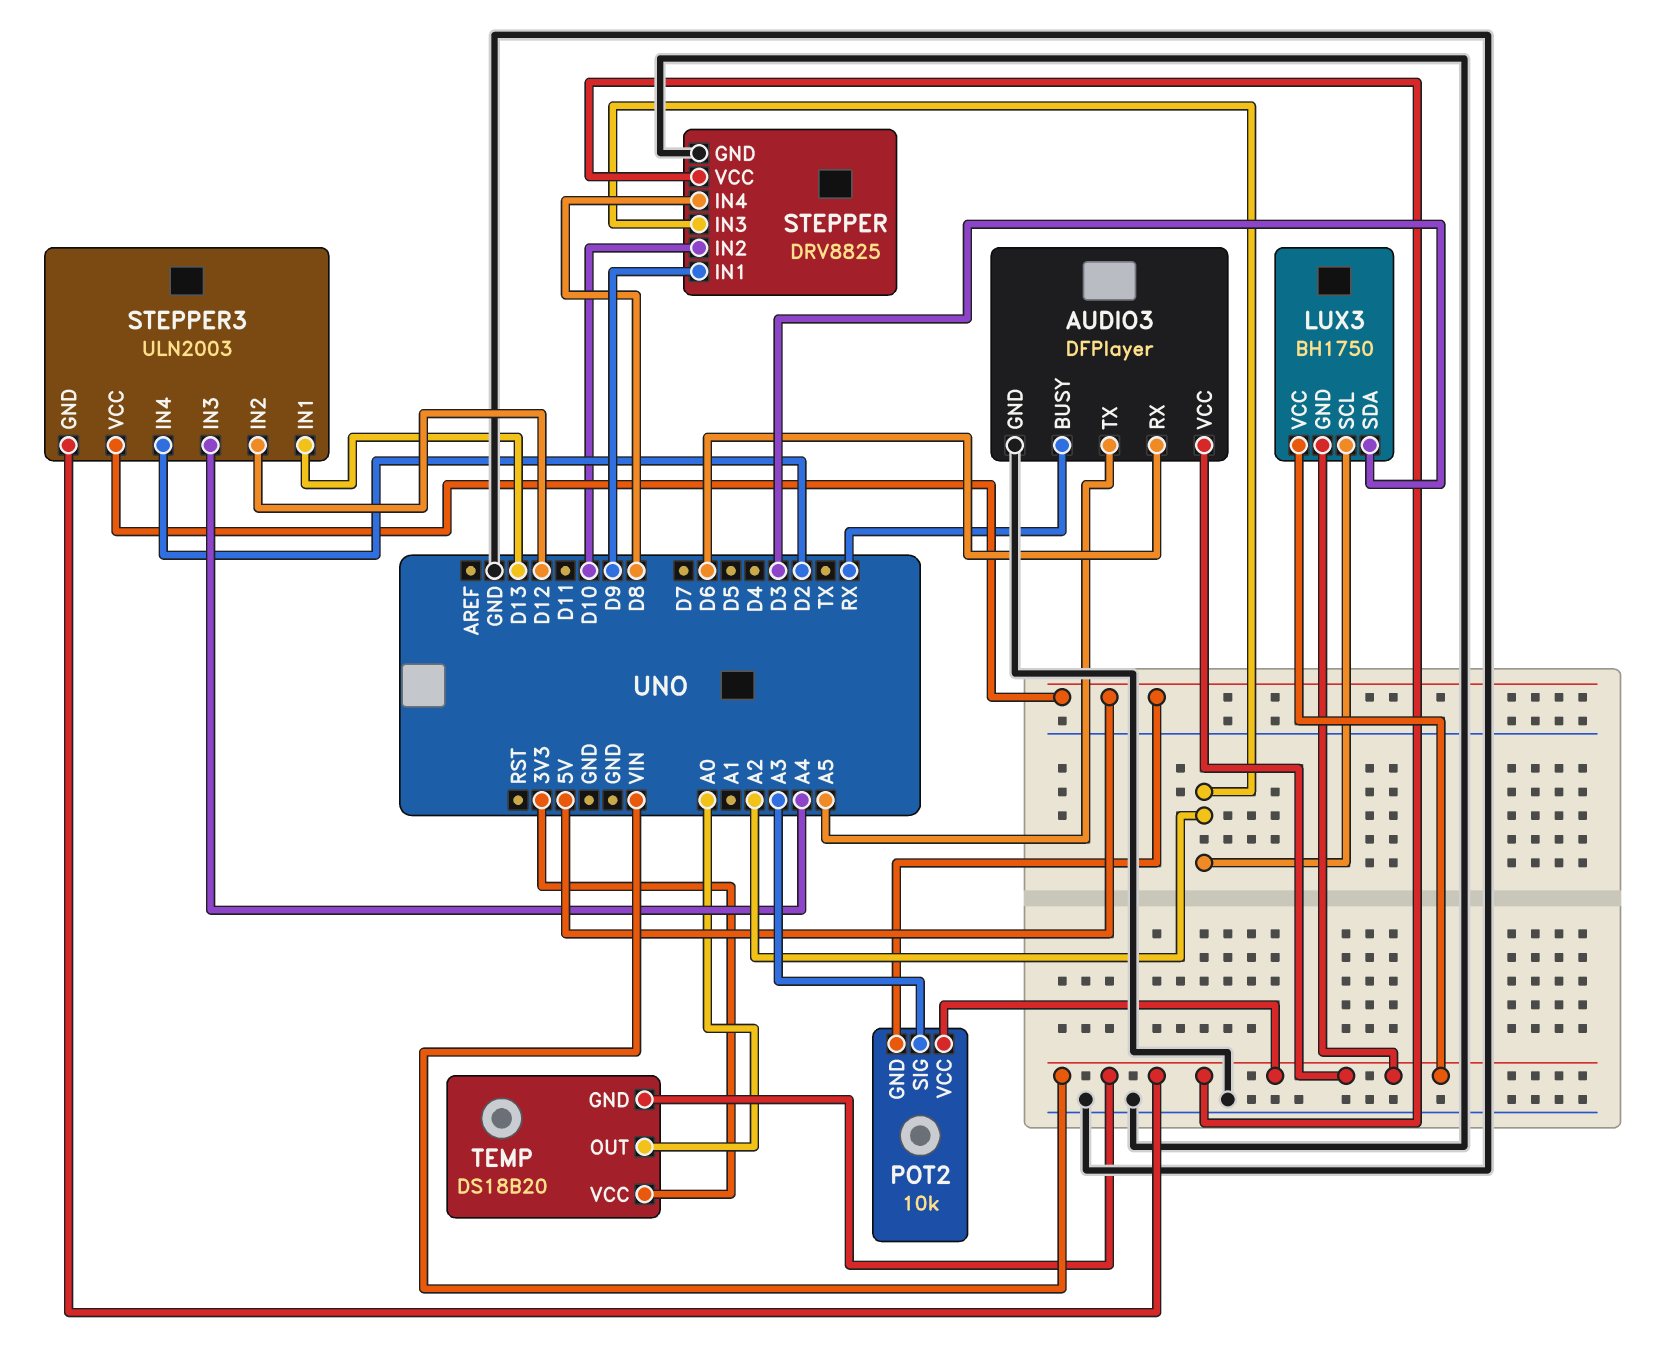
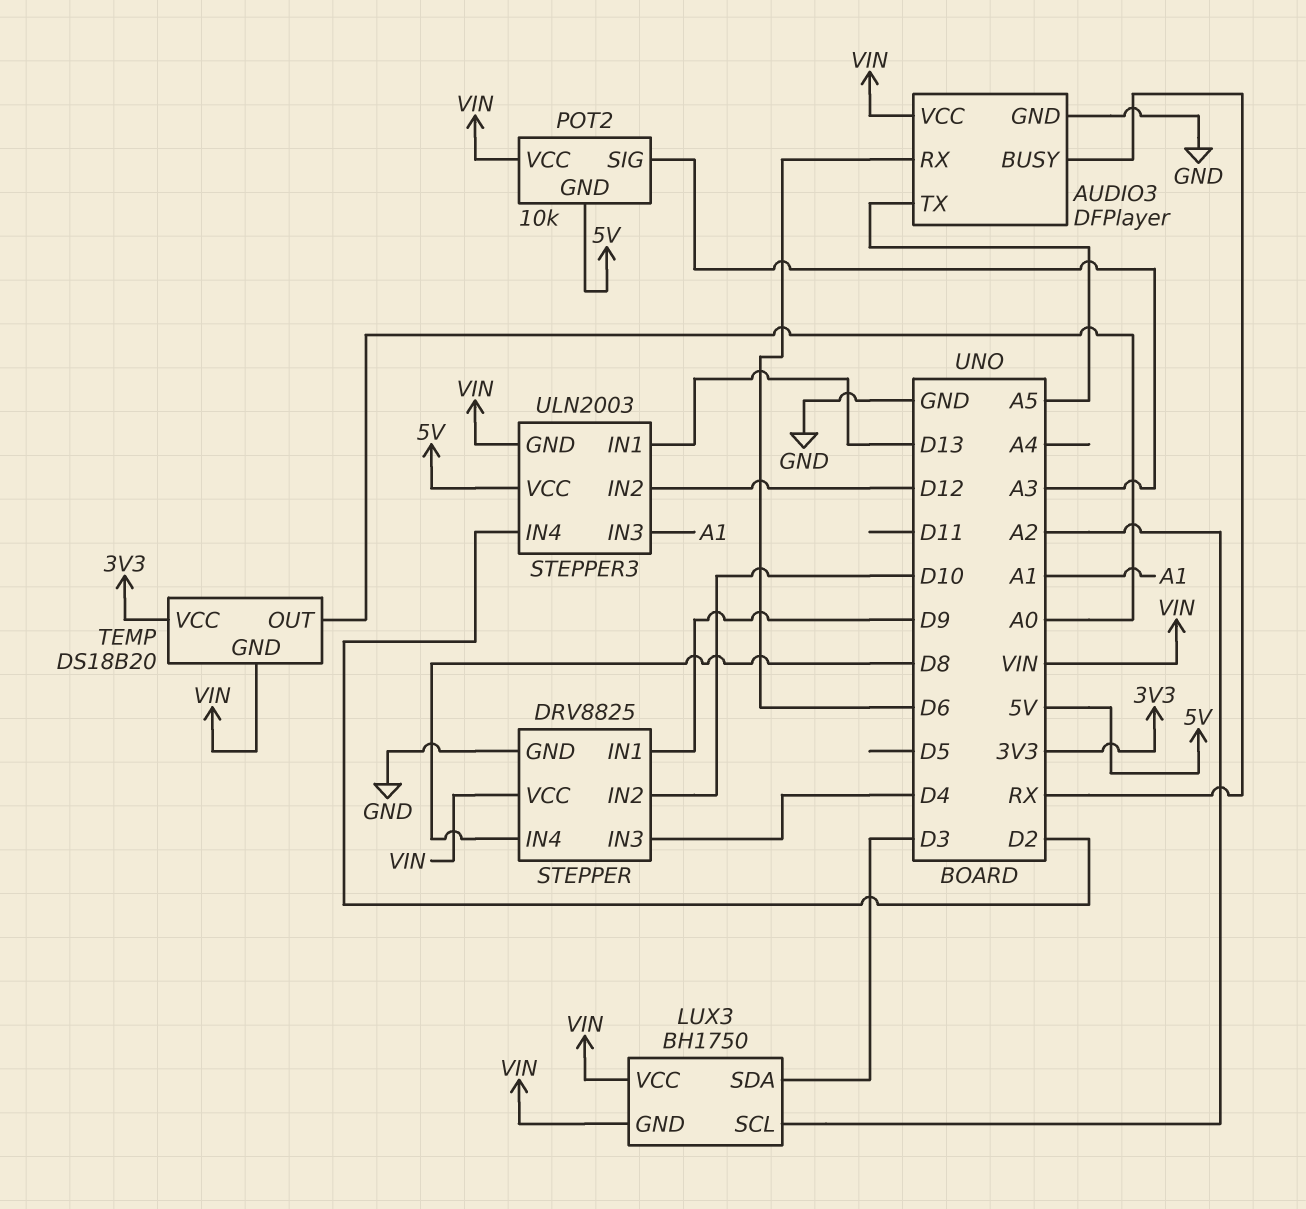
STEPPER pin IN3: A2 -> D4
STEPPER3 pin IN3: A4 -> A1

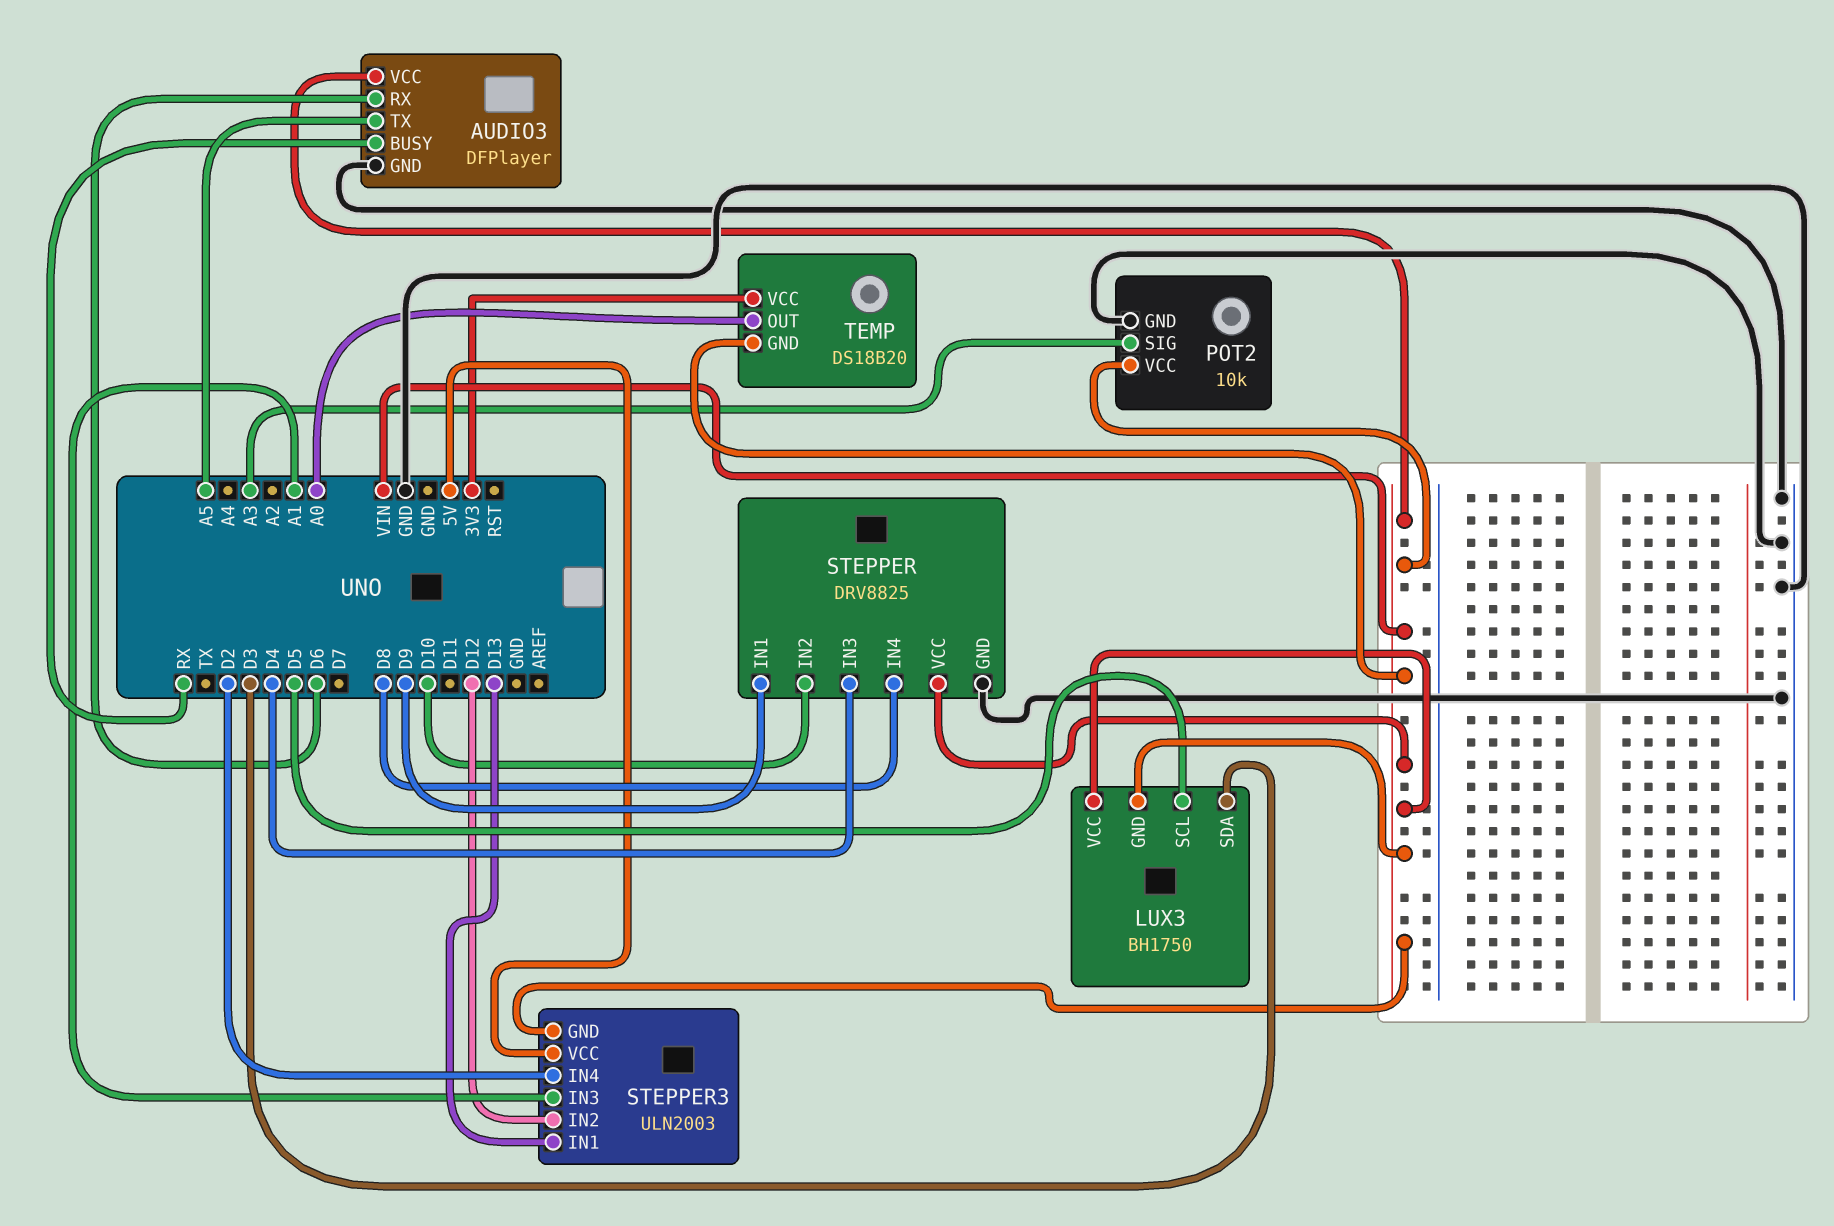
LUX3 pin SCL: A2 -> D5
POT2 pin GND: 5V -> GND

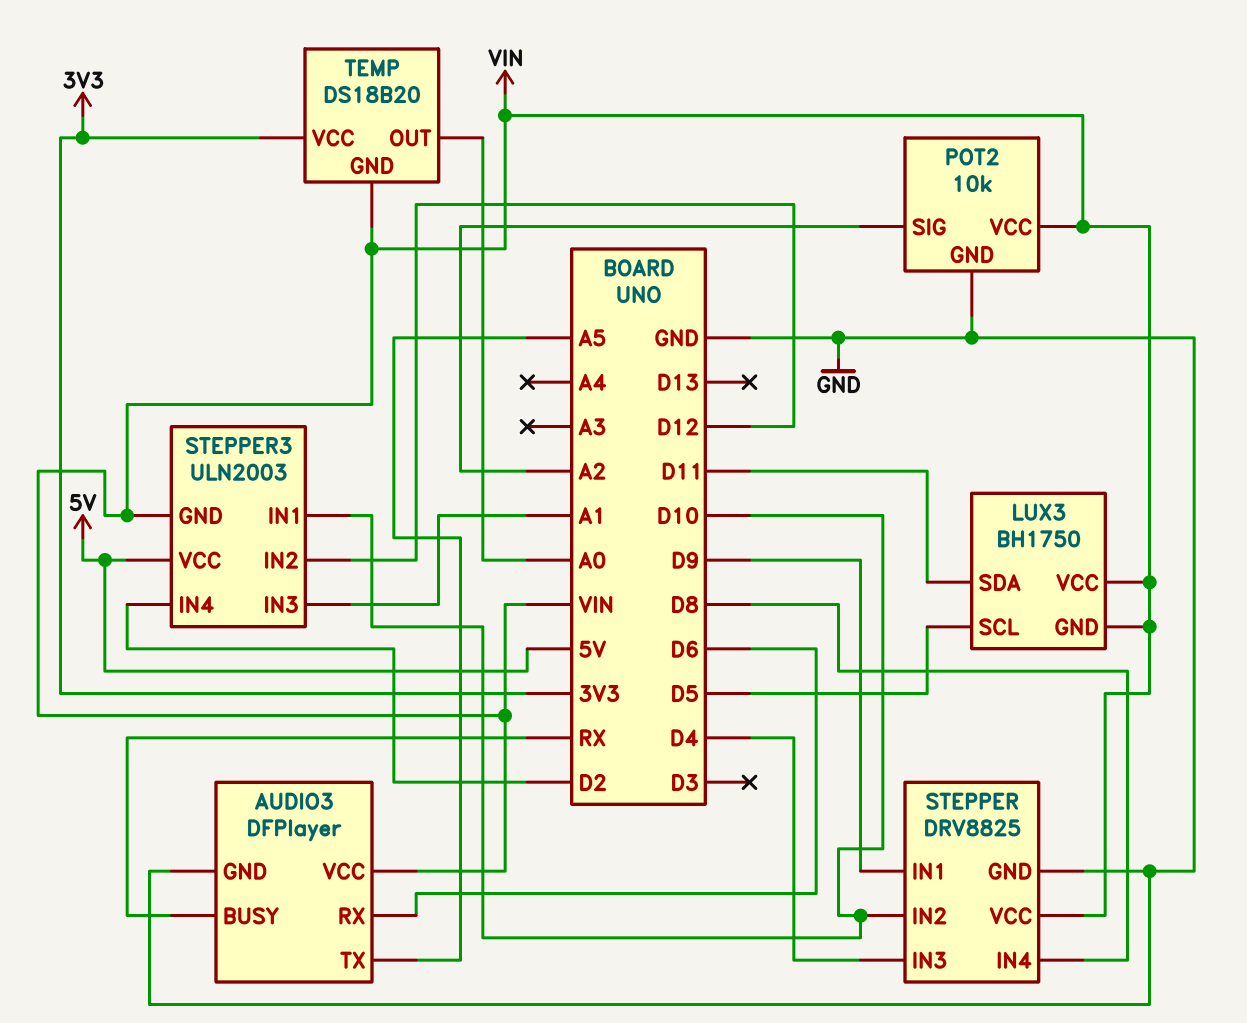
LUX3 pin SDA: D3 -> D11
POT2 pin SIG: A3 -> A2
STEPPER3 pin IN1: D13 -> D10

